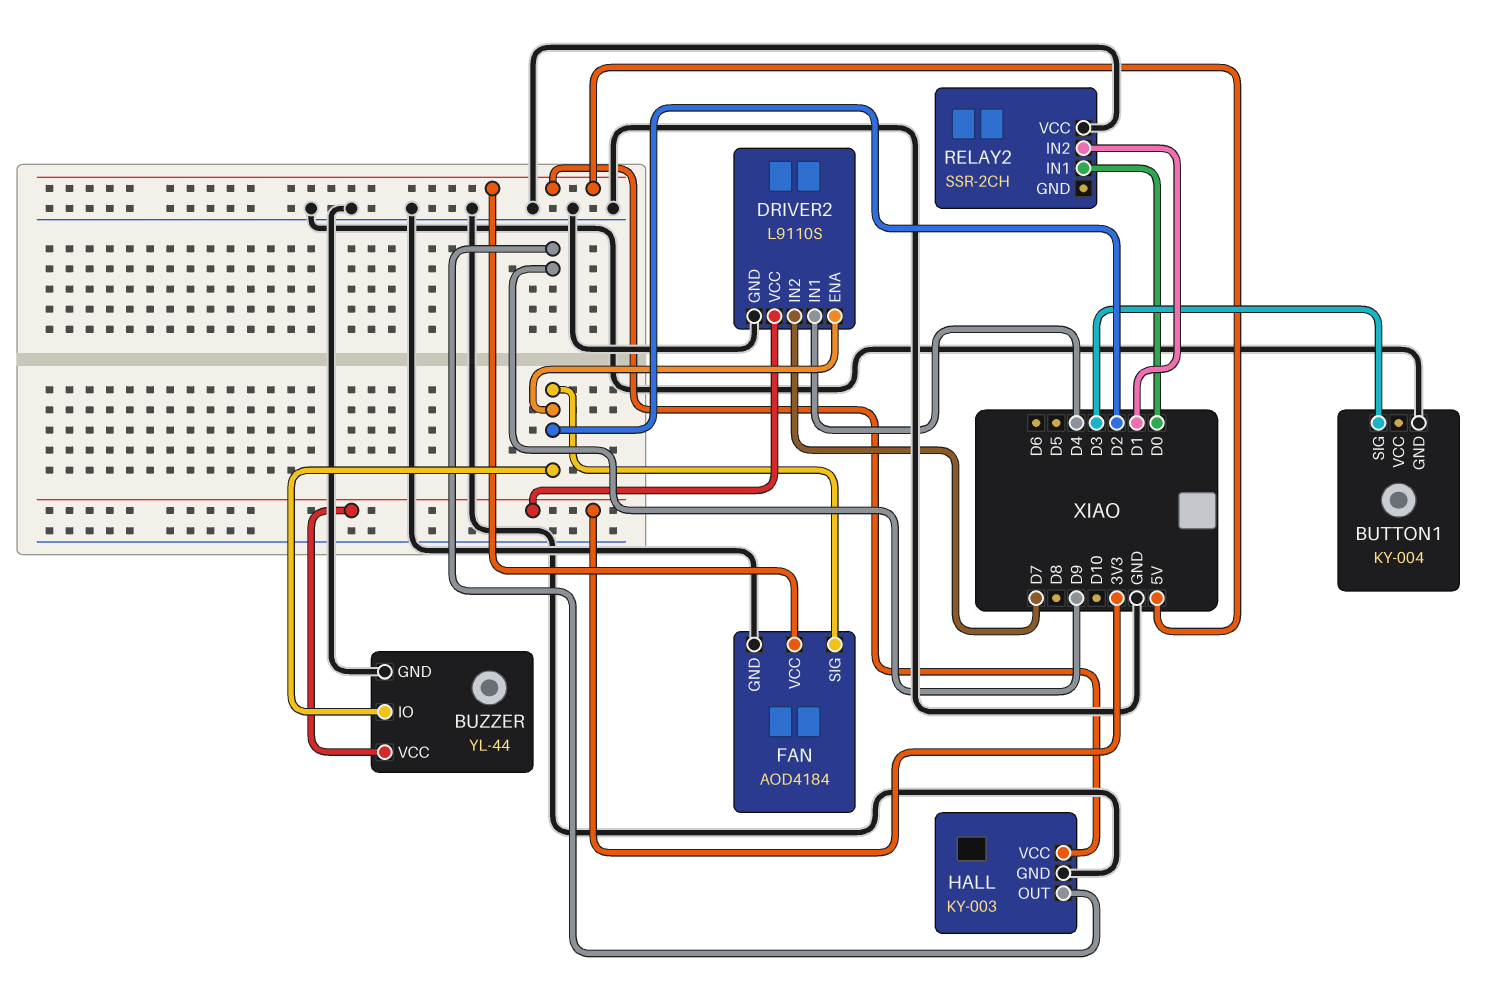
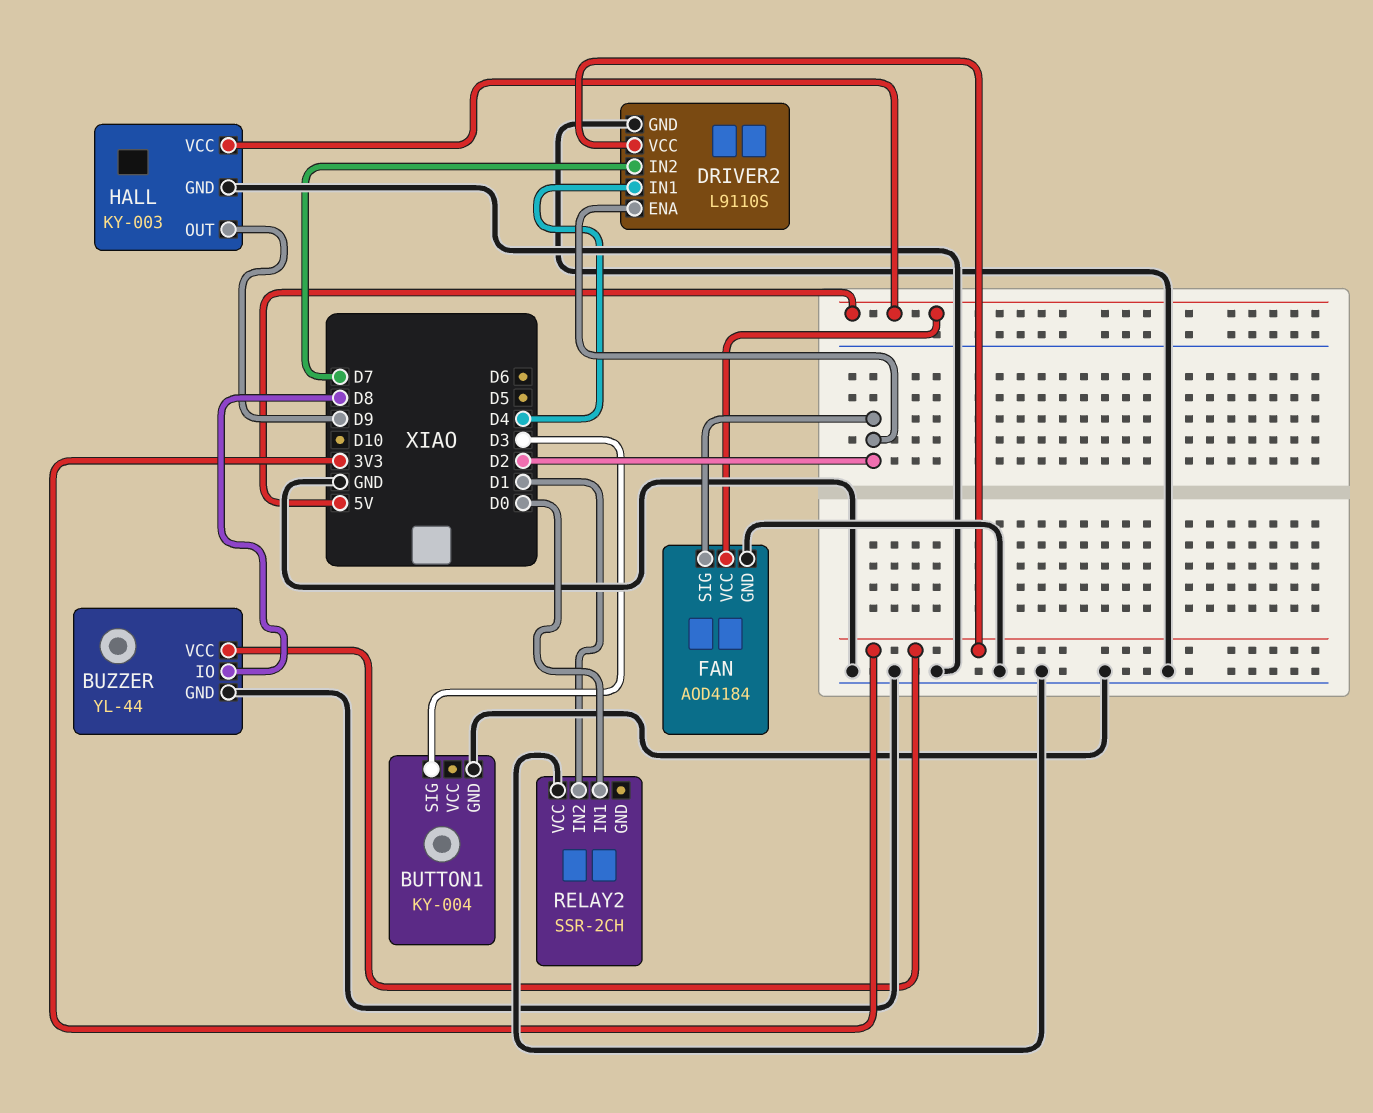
BUZZER pin IO: D2 -> D8

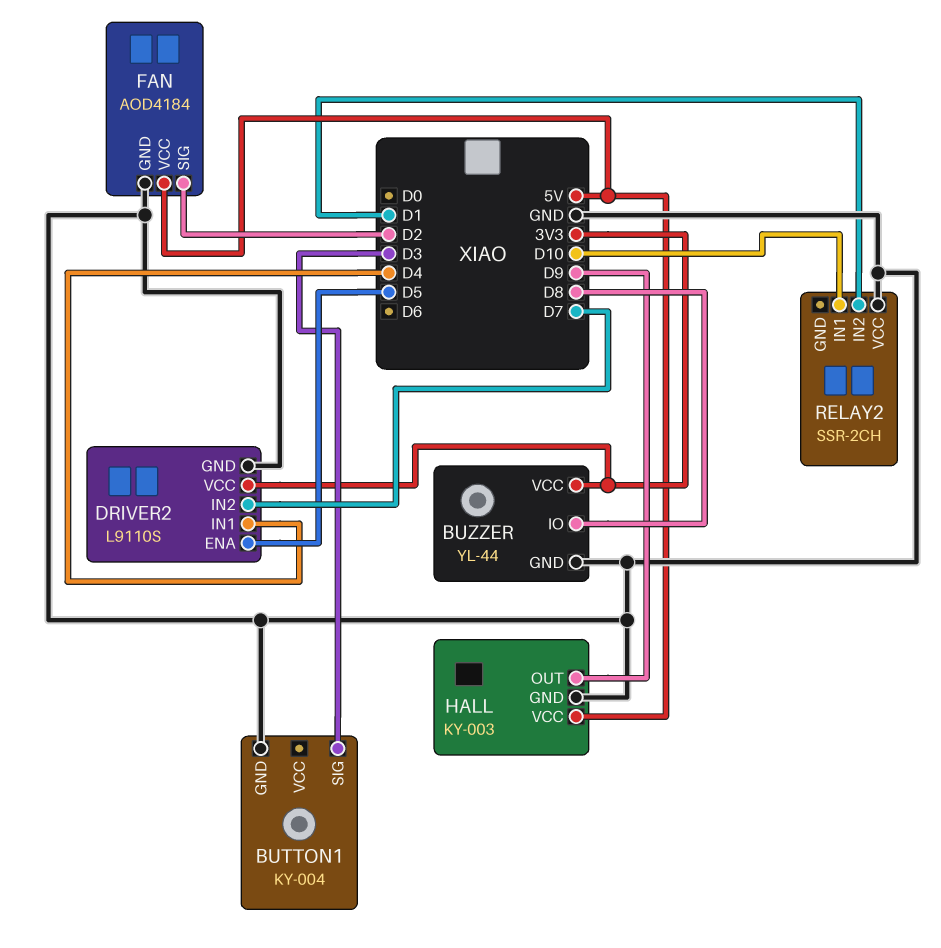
DRIVER2 pin ENA: D2 -> D5
RELAY2 pin IN1: D0 -> D10

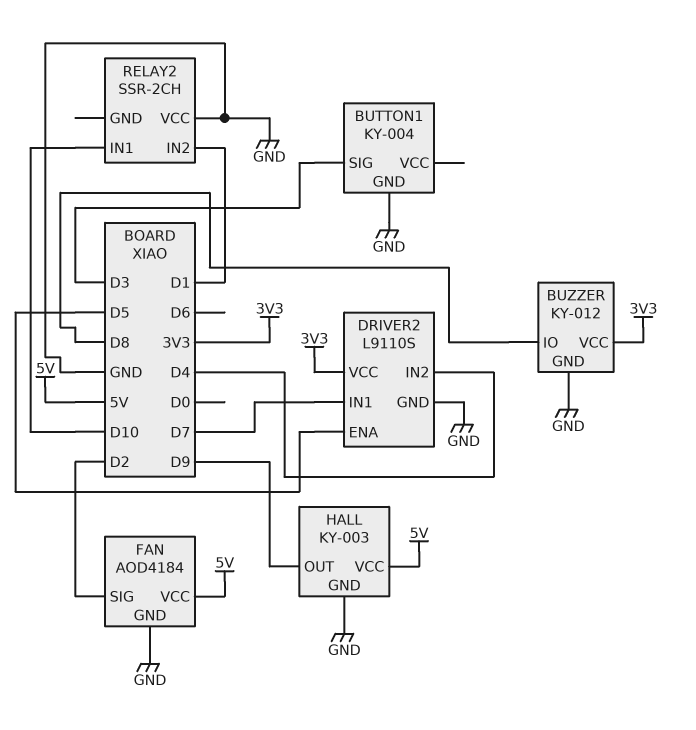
BUZZER: YL-44 -> KY-012
DRIVER2 pin IN1: D4 -> D7
DRIVER2 pin IN2: D7 -> D4

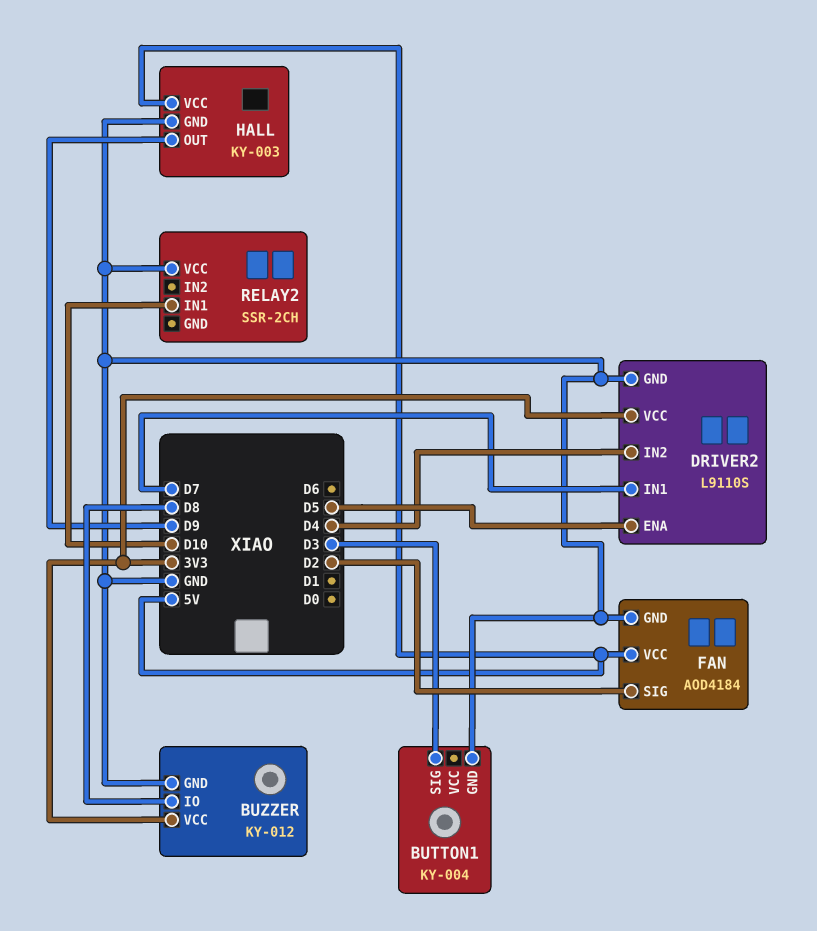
RELAY2 pin IN2: D1 -> none

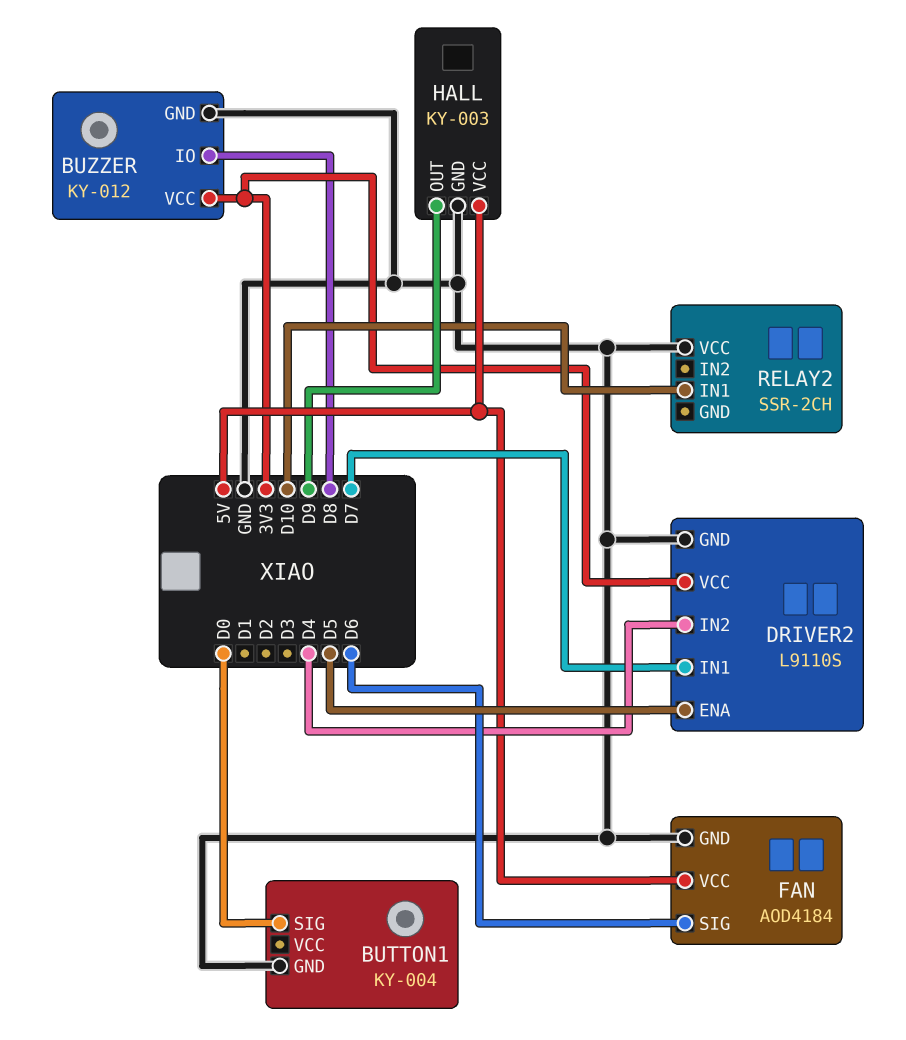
BUTTON1 pin SIG: D3 -> D0
FAN pin SIG: D2 -> D6

